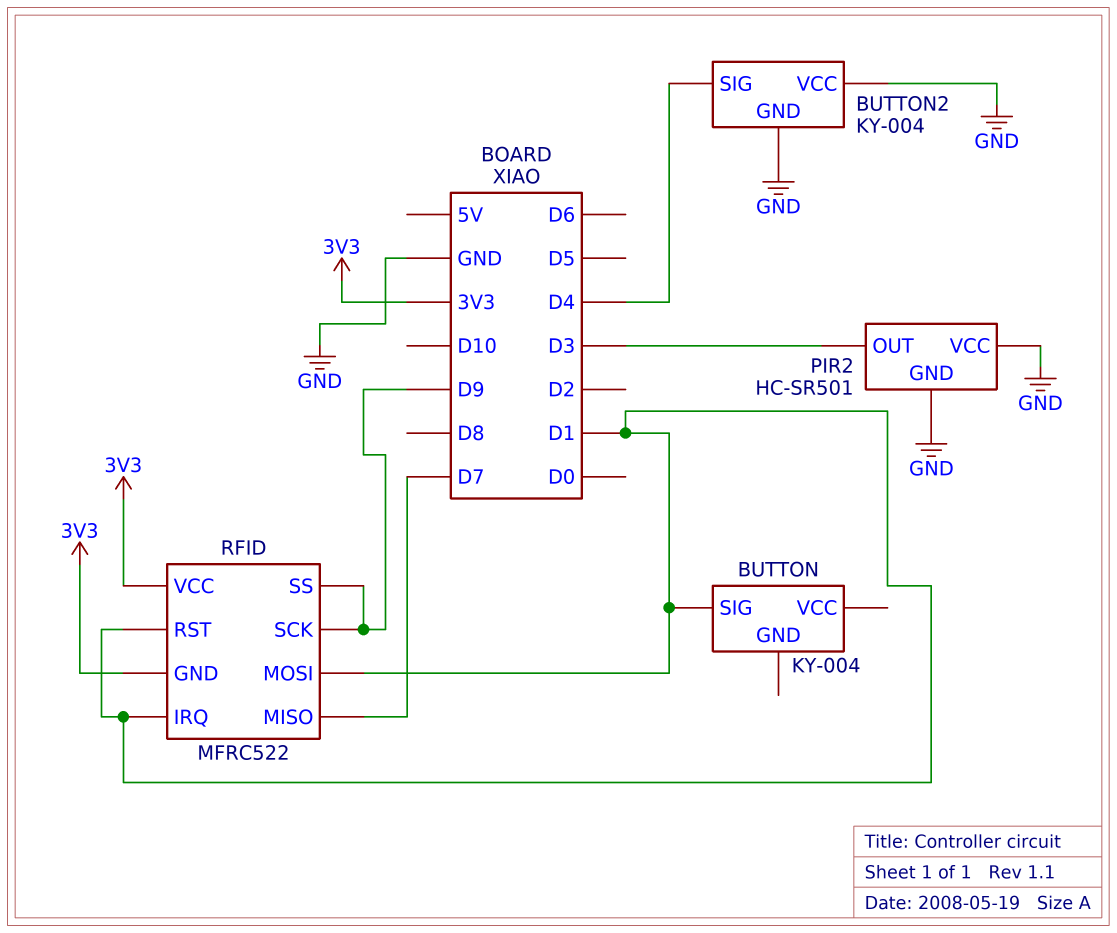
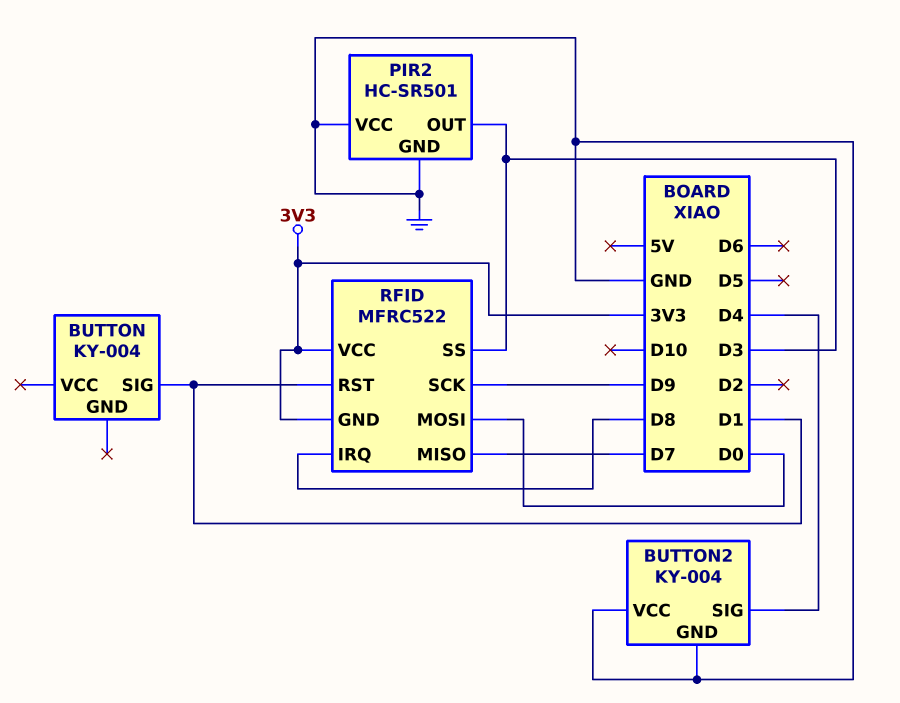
RFID pin IRQ: D1 -> D8
RFID pin MOSI: D1 -> D0
RFID pin SS: D9 -> D3

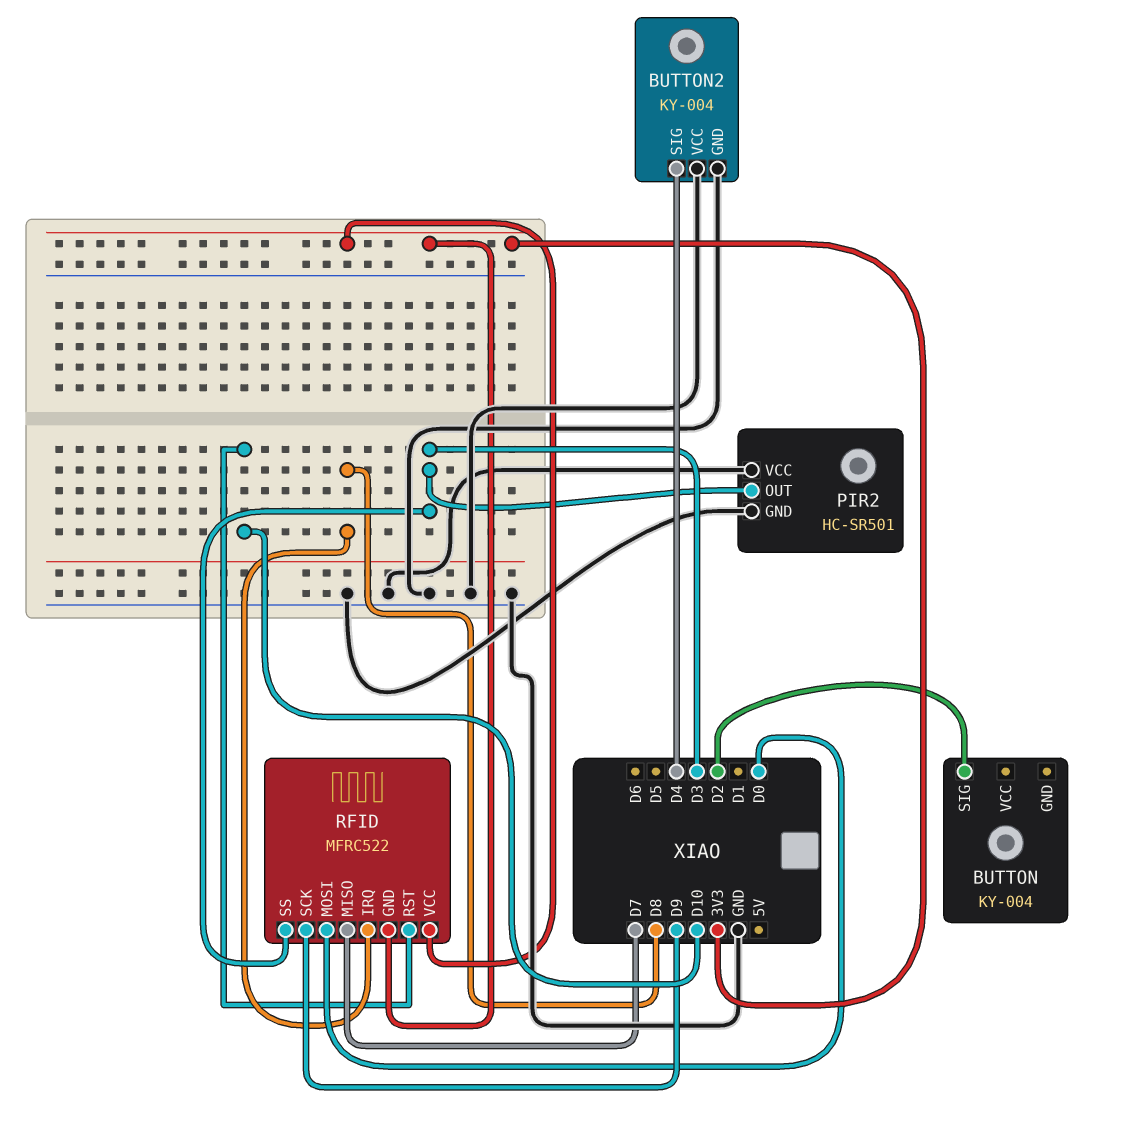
BUTTON pin SIG: D1 -> D2
RFID pin RST: D1 -> D10

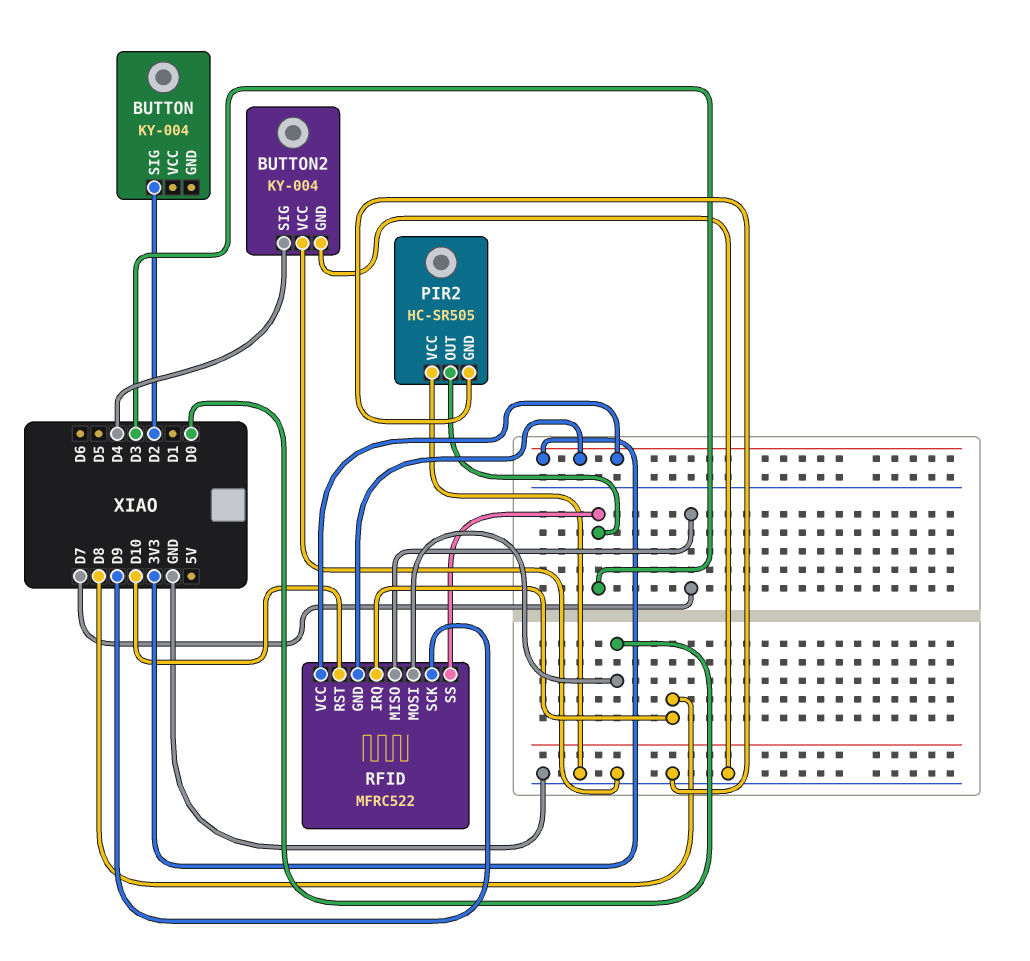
PIR2: HC-SR501 -> HC-SR505

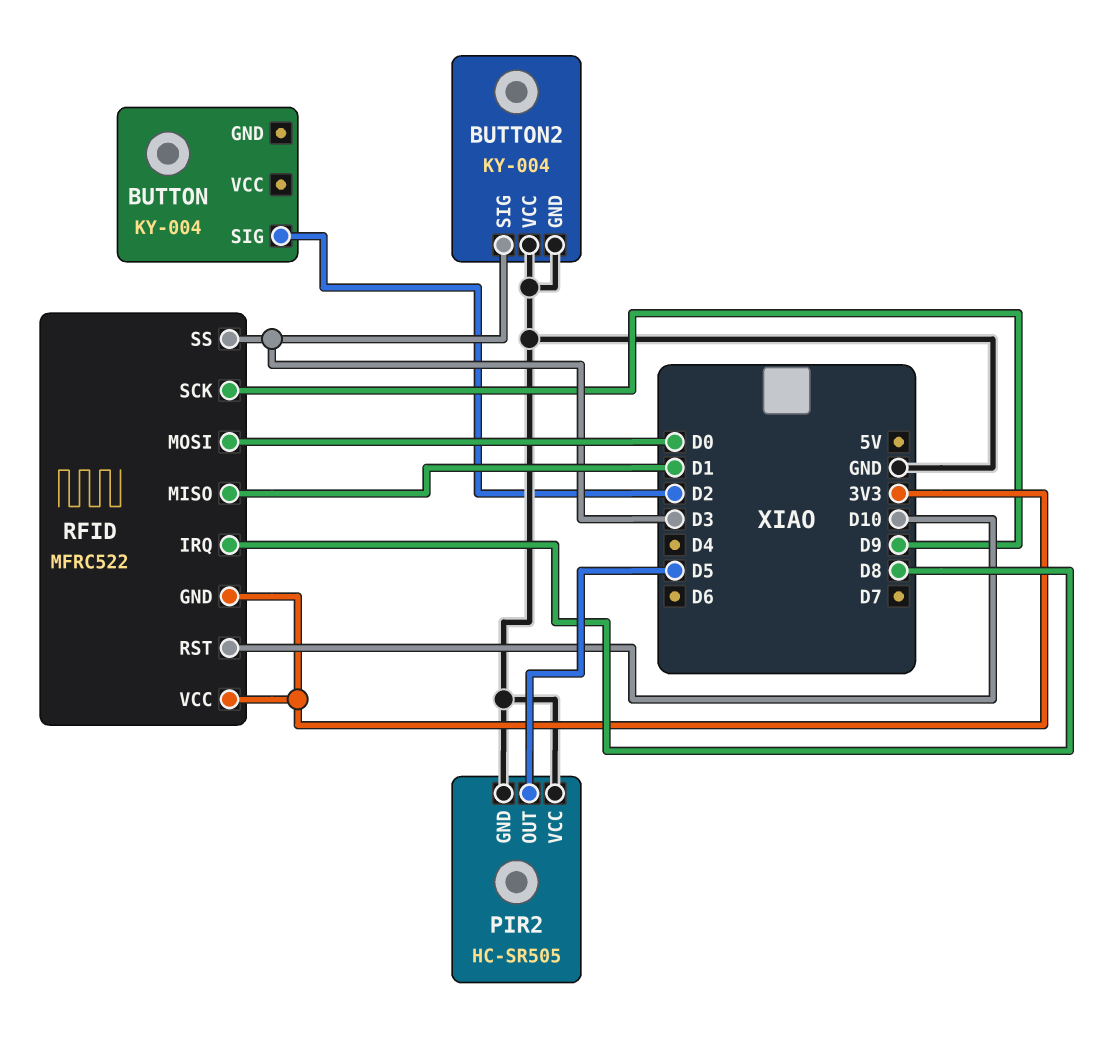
BUTTON2 pin SIG: D4 -> D3
PIR2 pin OUT: D3 -> D5
RFID pin MISO: D7 -> D1

